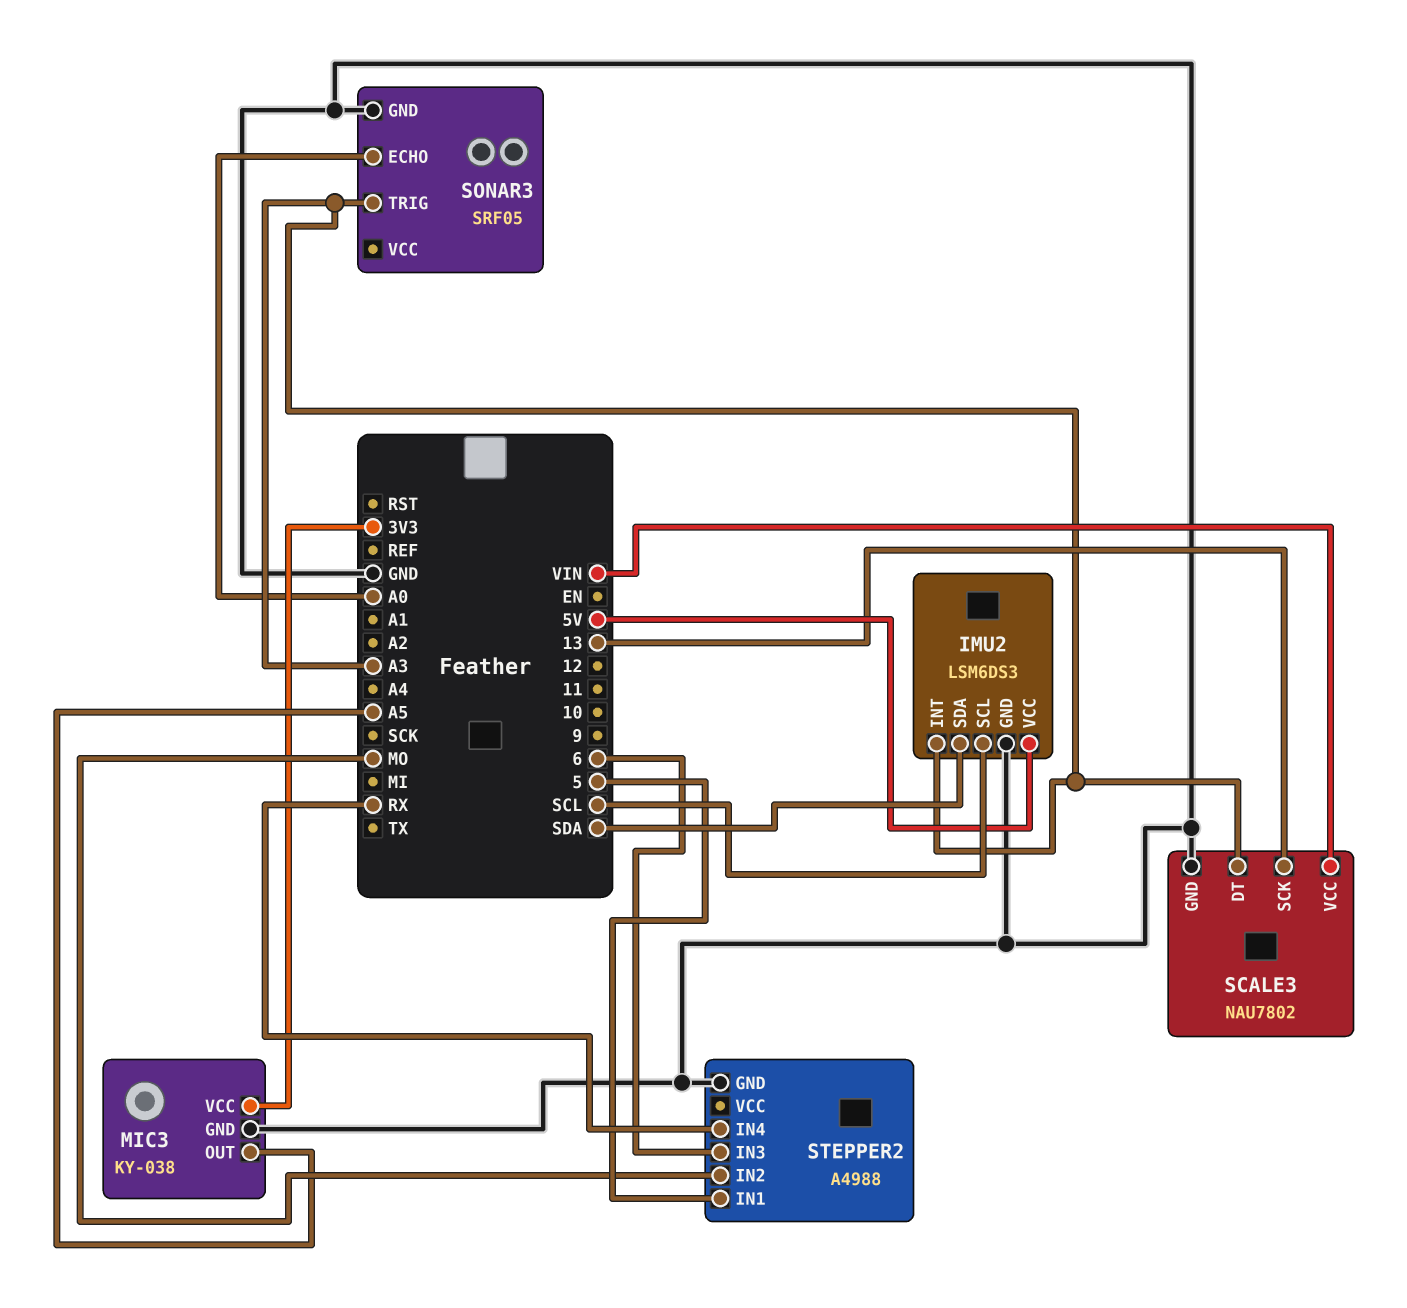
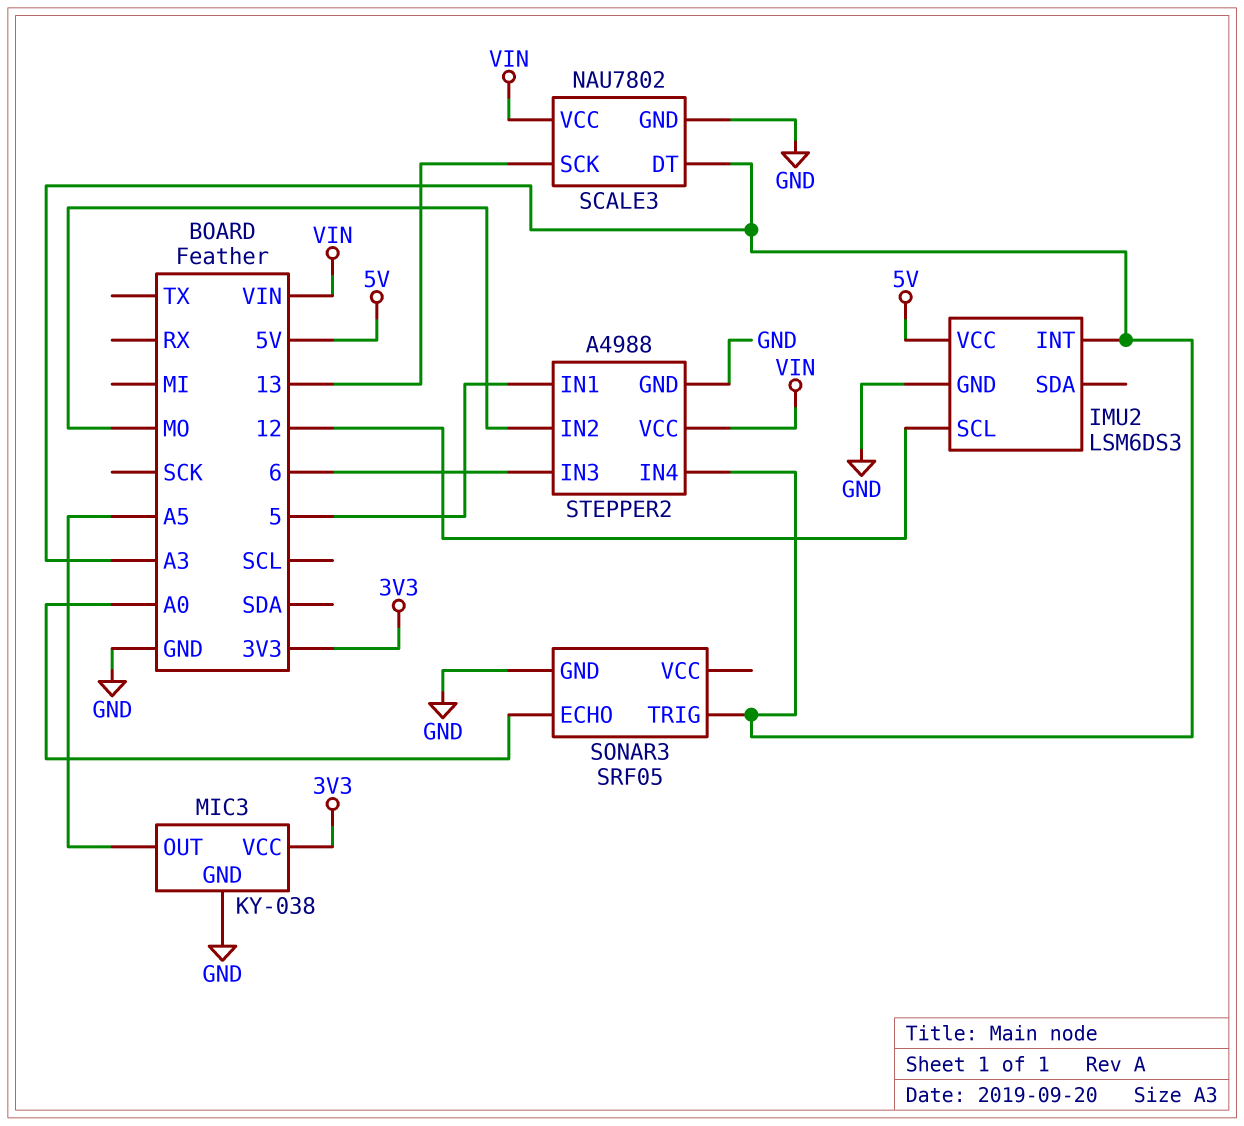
IMU2 pin SCL: SCL -> 12
IMU2 pin SDA: SDA -> none
STEPPER2 pin IN4: RX -> A3
STEPPER2 pin VCC: none -> VIN

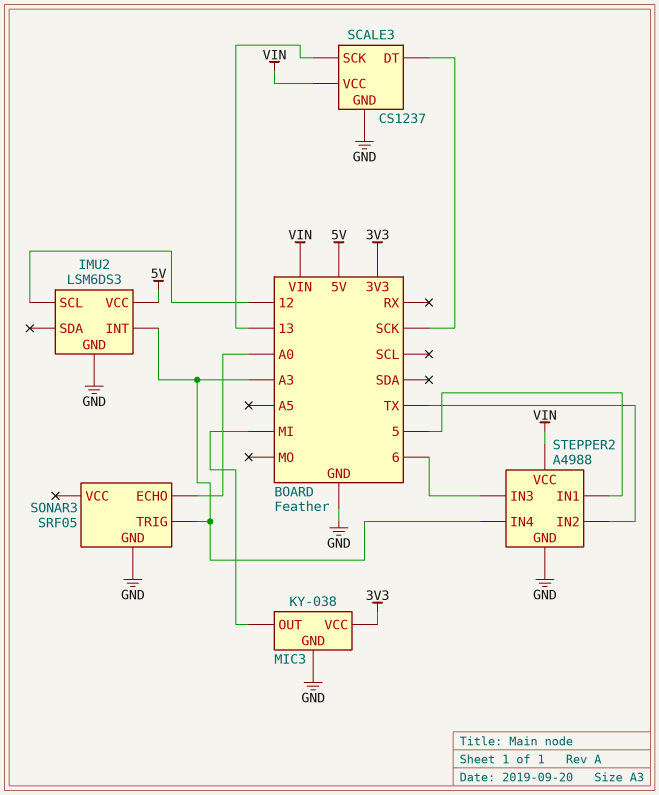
MIC3 pin OUT: A5 -> MI
SCALE3: NAU7802 -> CS1237
SCALE3 pin DT: A3 -> SCK
STEPPER2 pin IN2: MO -> TX

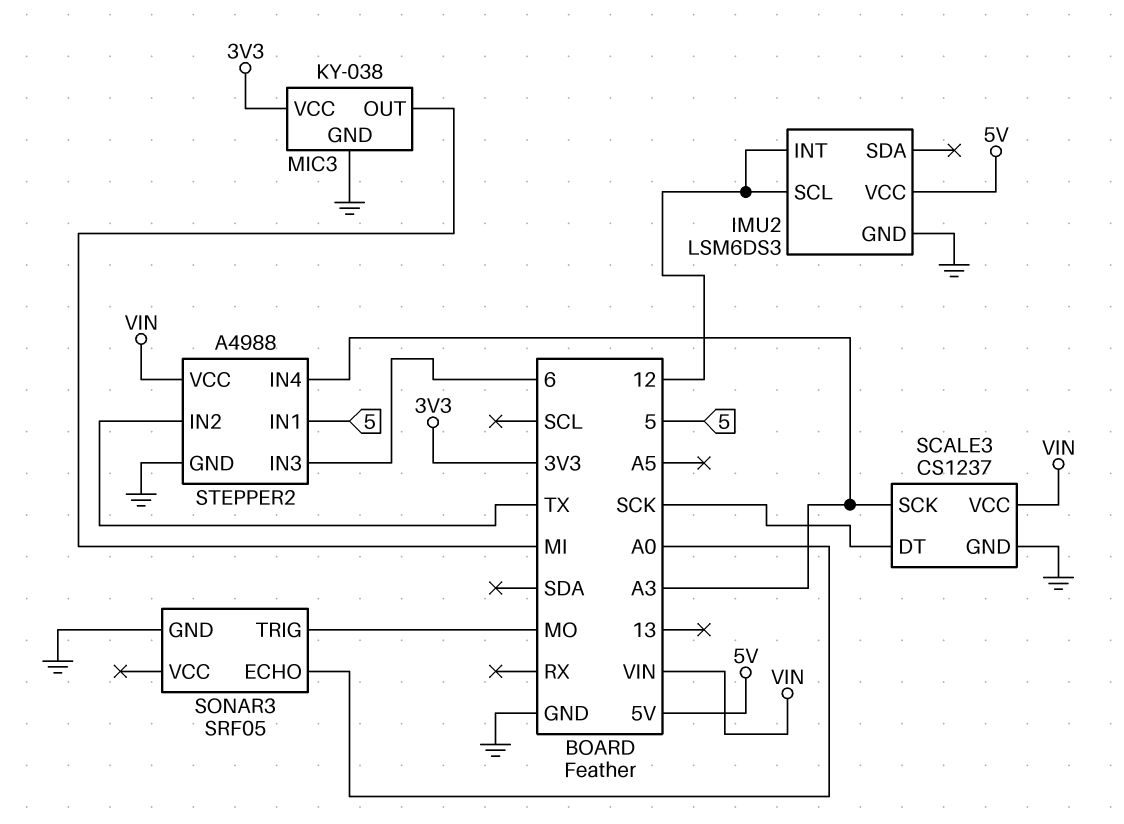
IMU2 pin INT: A3 -> 12
SCALE3 pin SCK: 13 -> A3
SONAR3 pin TRIG: A3 -> MO

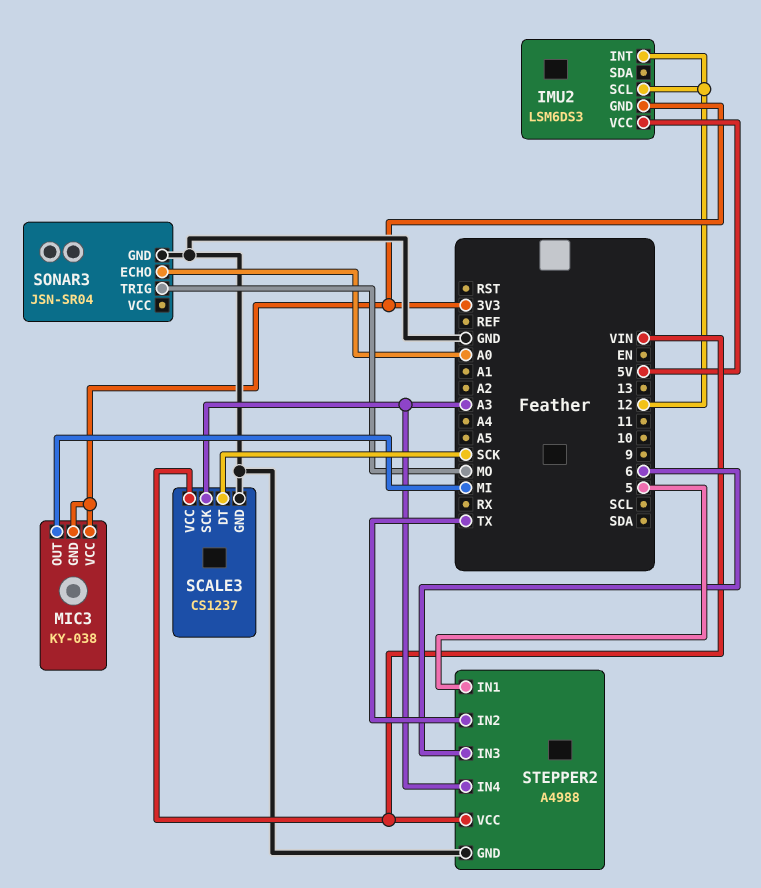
IMU2 pin GND: GND -> 3V3
MIC3 pin GND: GND -> 3V3
SONAR3: SRF05 -> JSN-SR04

